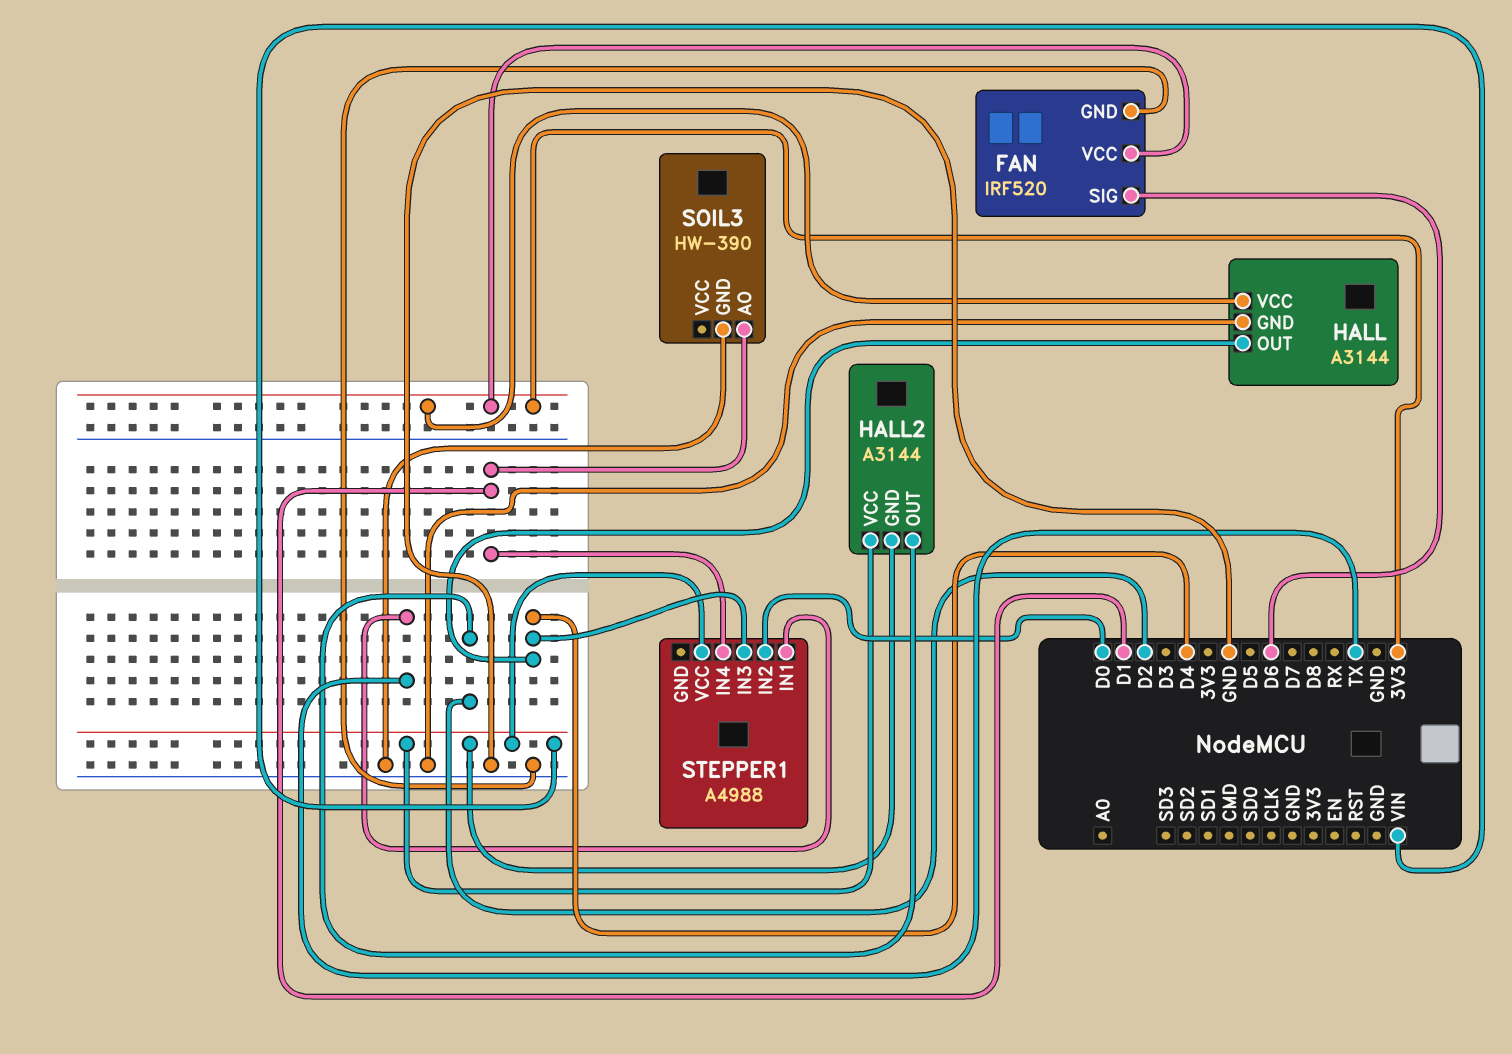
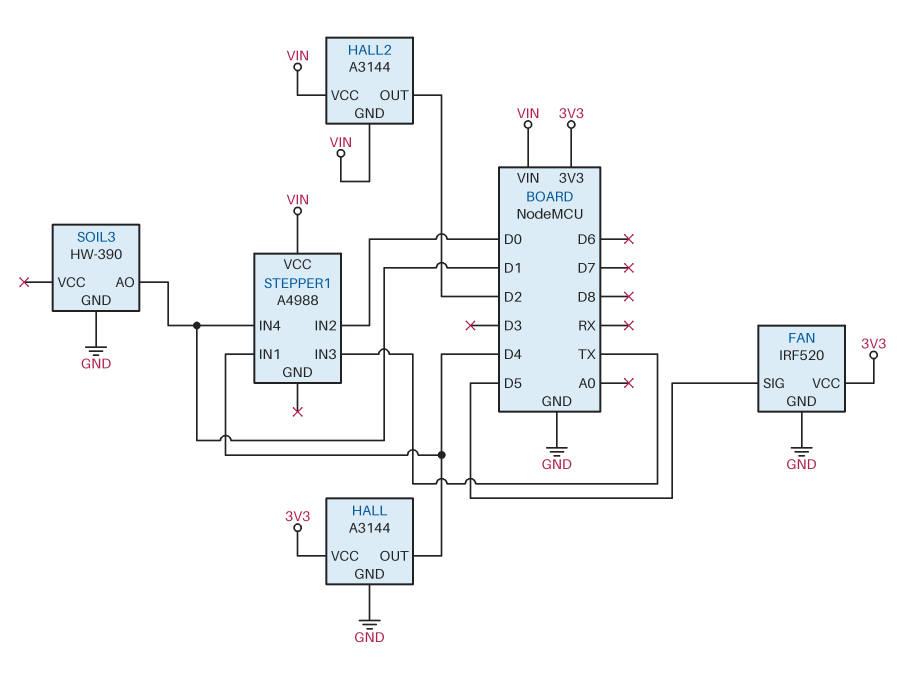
FAN pin SIG: D6 -> D5
STEPPER1 pin IN1: TX -> D4
STEPPER1 pin IN3: D4 -> TX

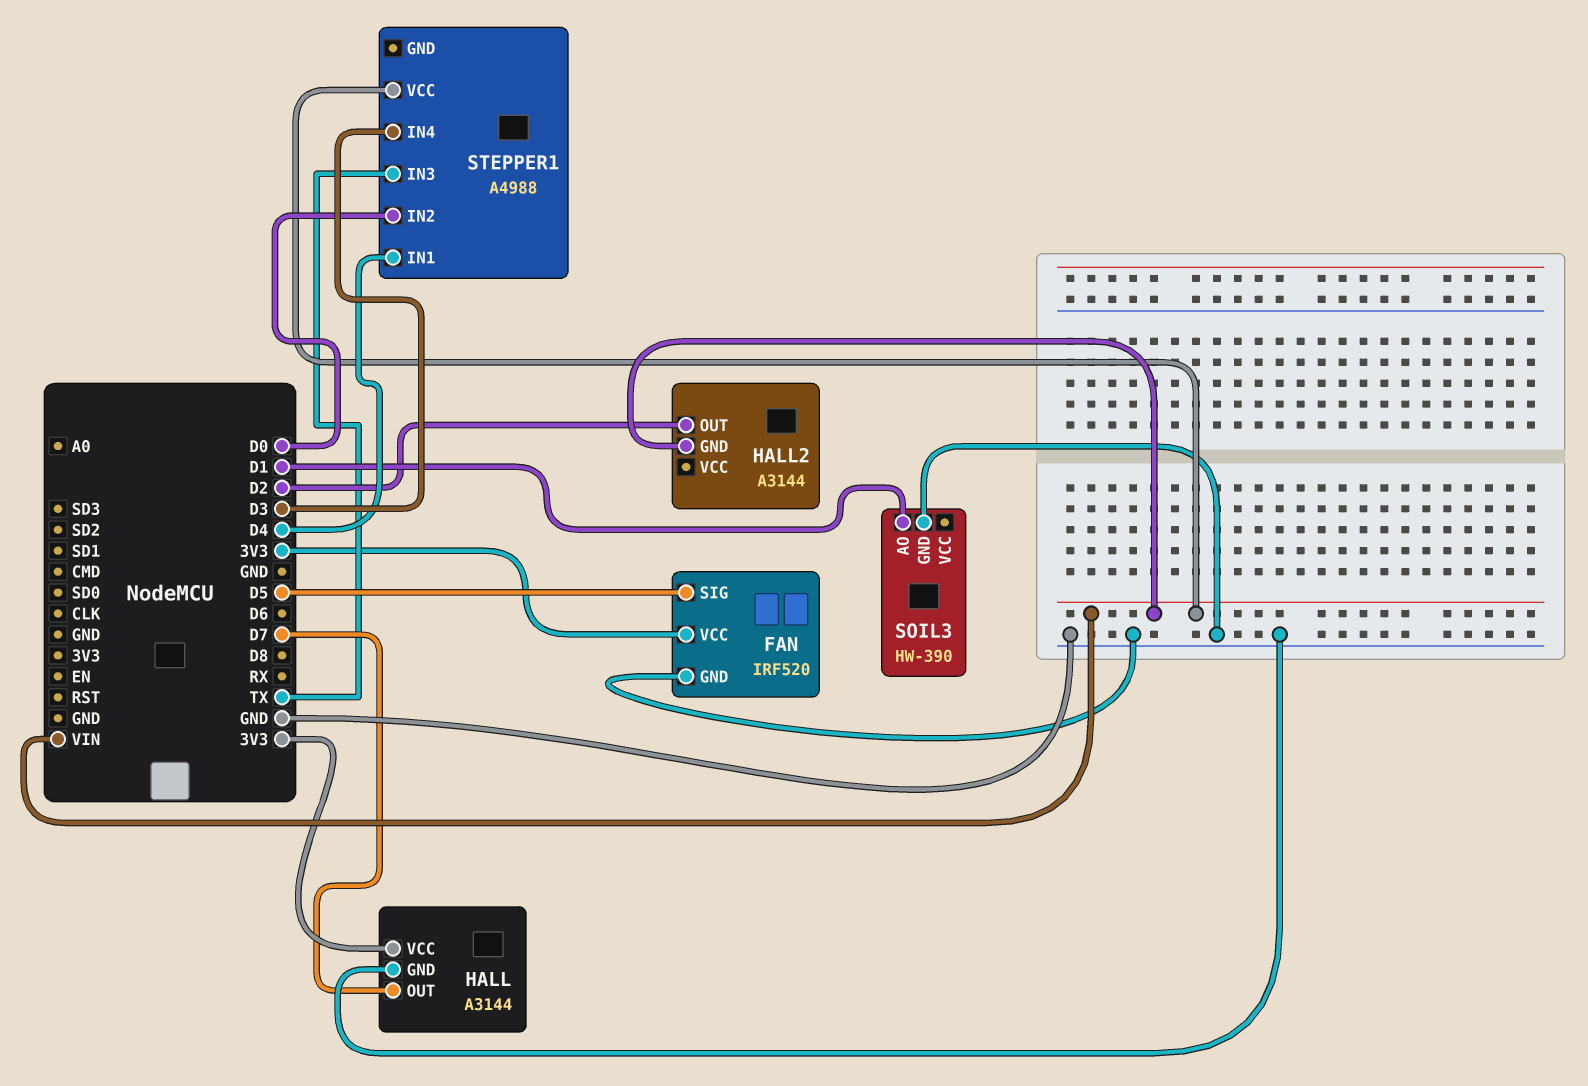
HALL pin OUT: D4 -> D7
HALL2 pin VCC: VIN -> none
STEPPER1 pin IN4: D1 -> D3

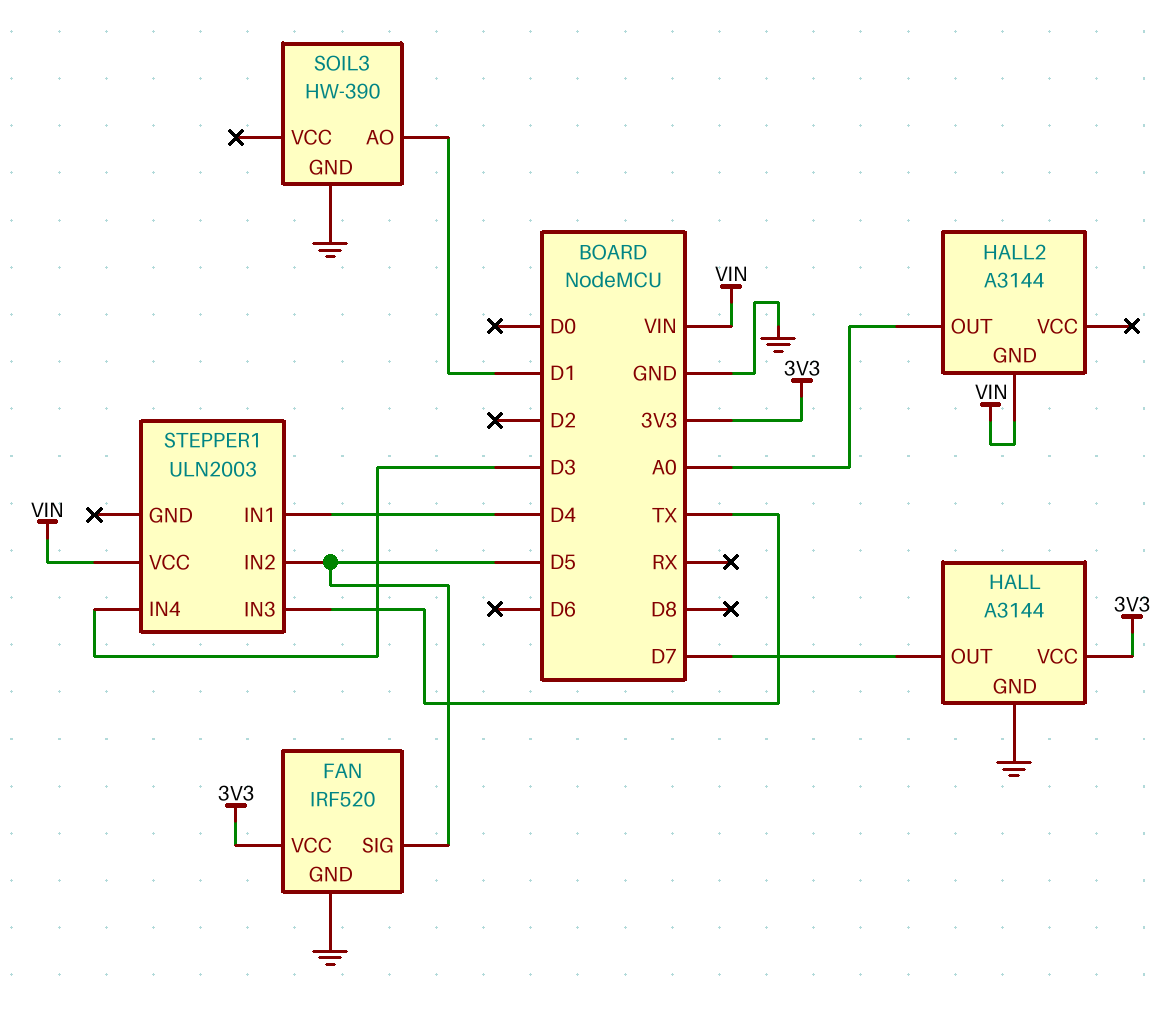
HALL2 pin OUT: D2 -> A0
STEPPER1: A4988 -> ULN2003
STEPPER1 pin IN2: D0 -> D5

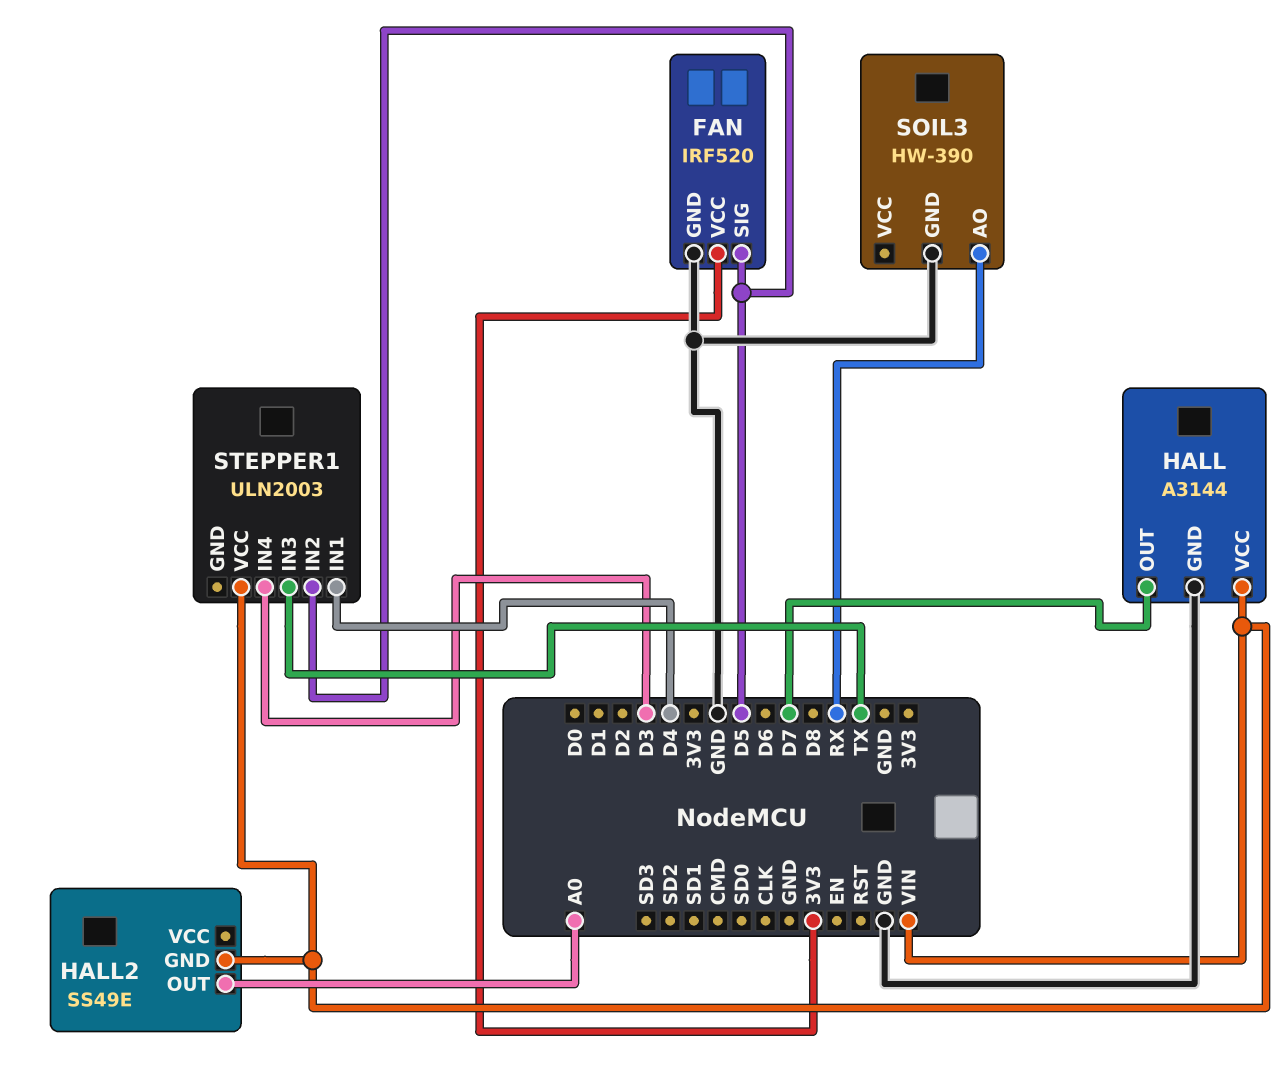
HALL pin VCC: 3V3 -> VIN
HALL2: A3144 -> SS49E
SOIL3 pin AO: D1 -> RX

